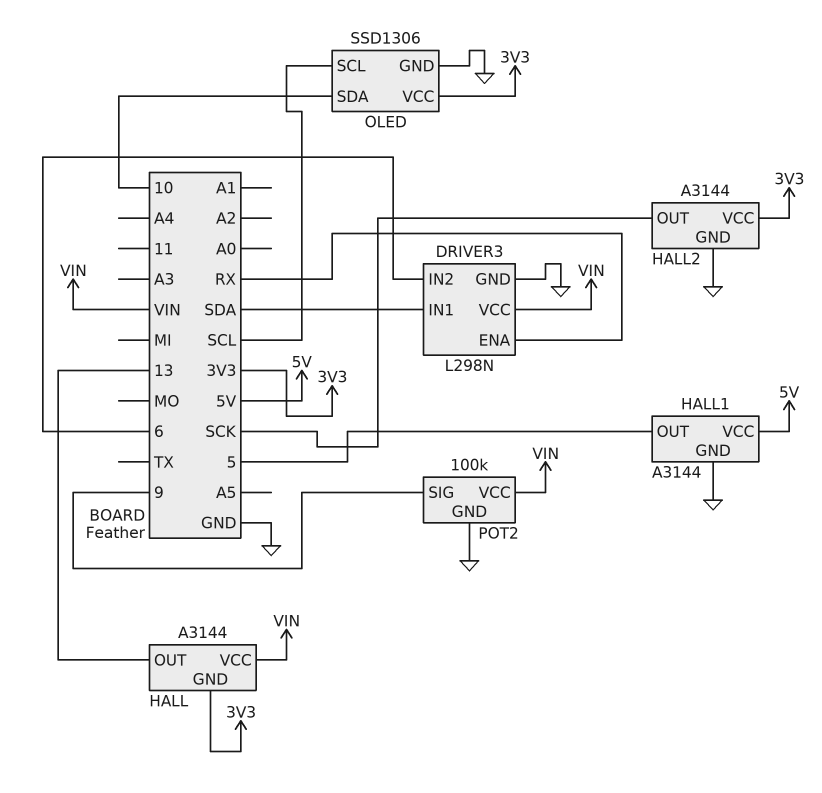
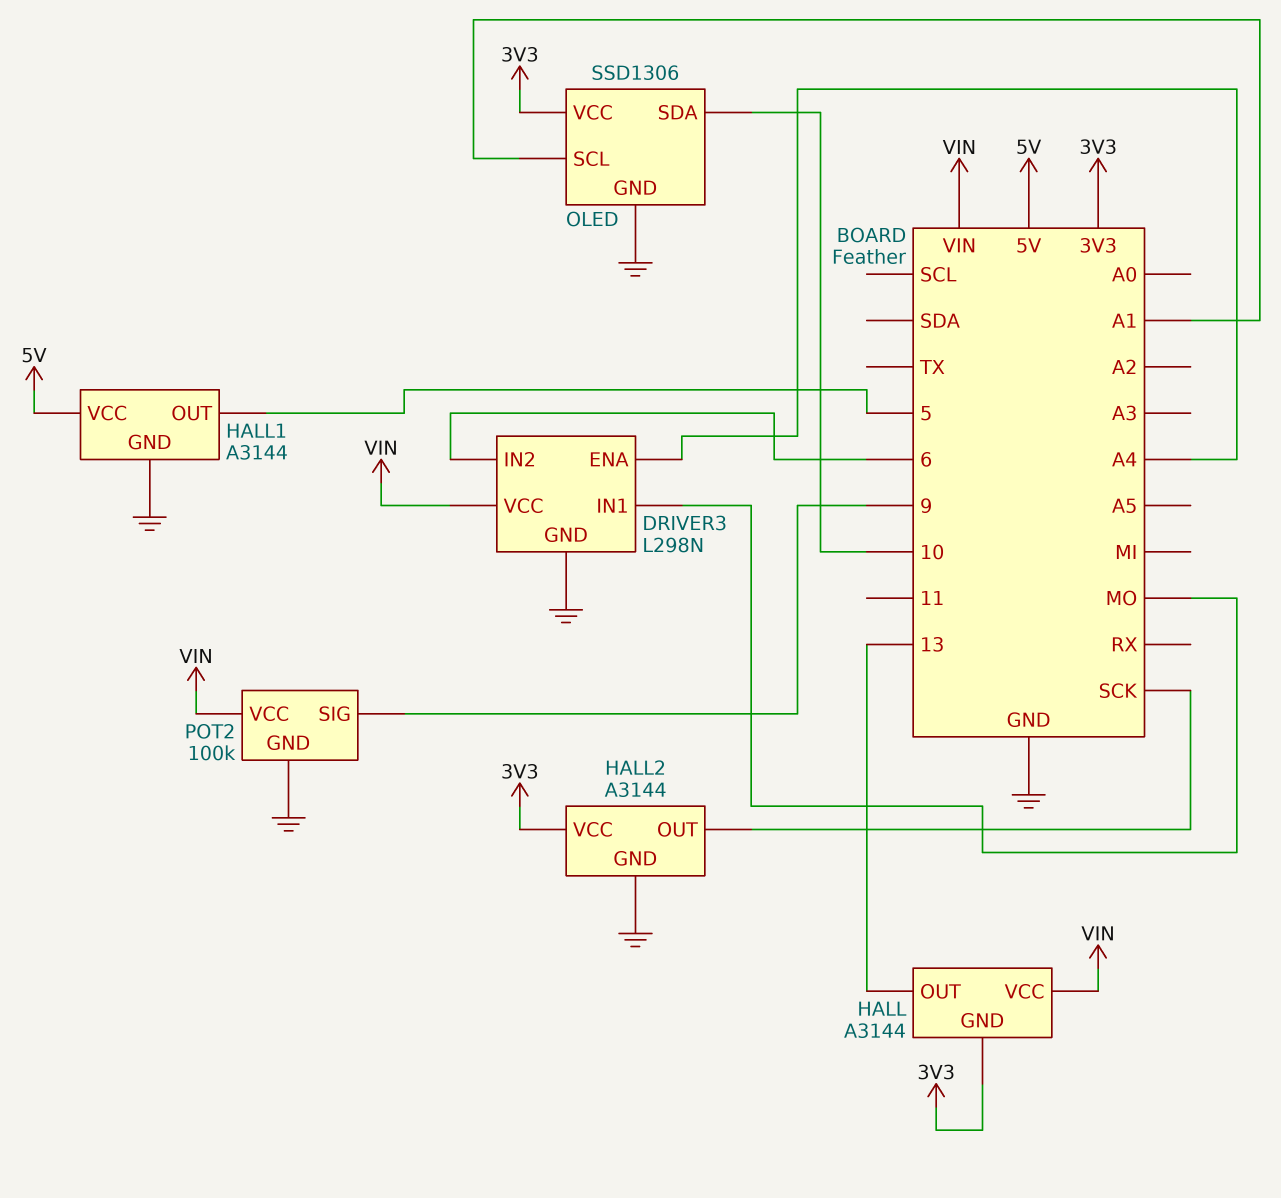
DRIVER3 pin ENA: RX -> A4
DRIVER3 pin IN1: SDA -> MO
OLED pin SCL: SCL -> A1

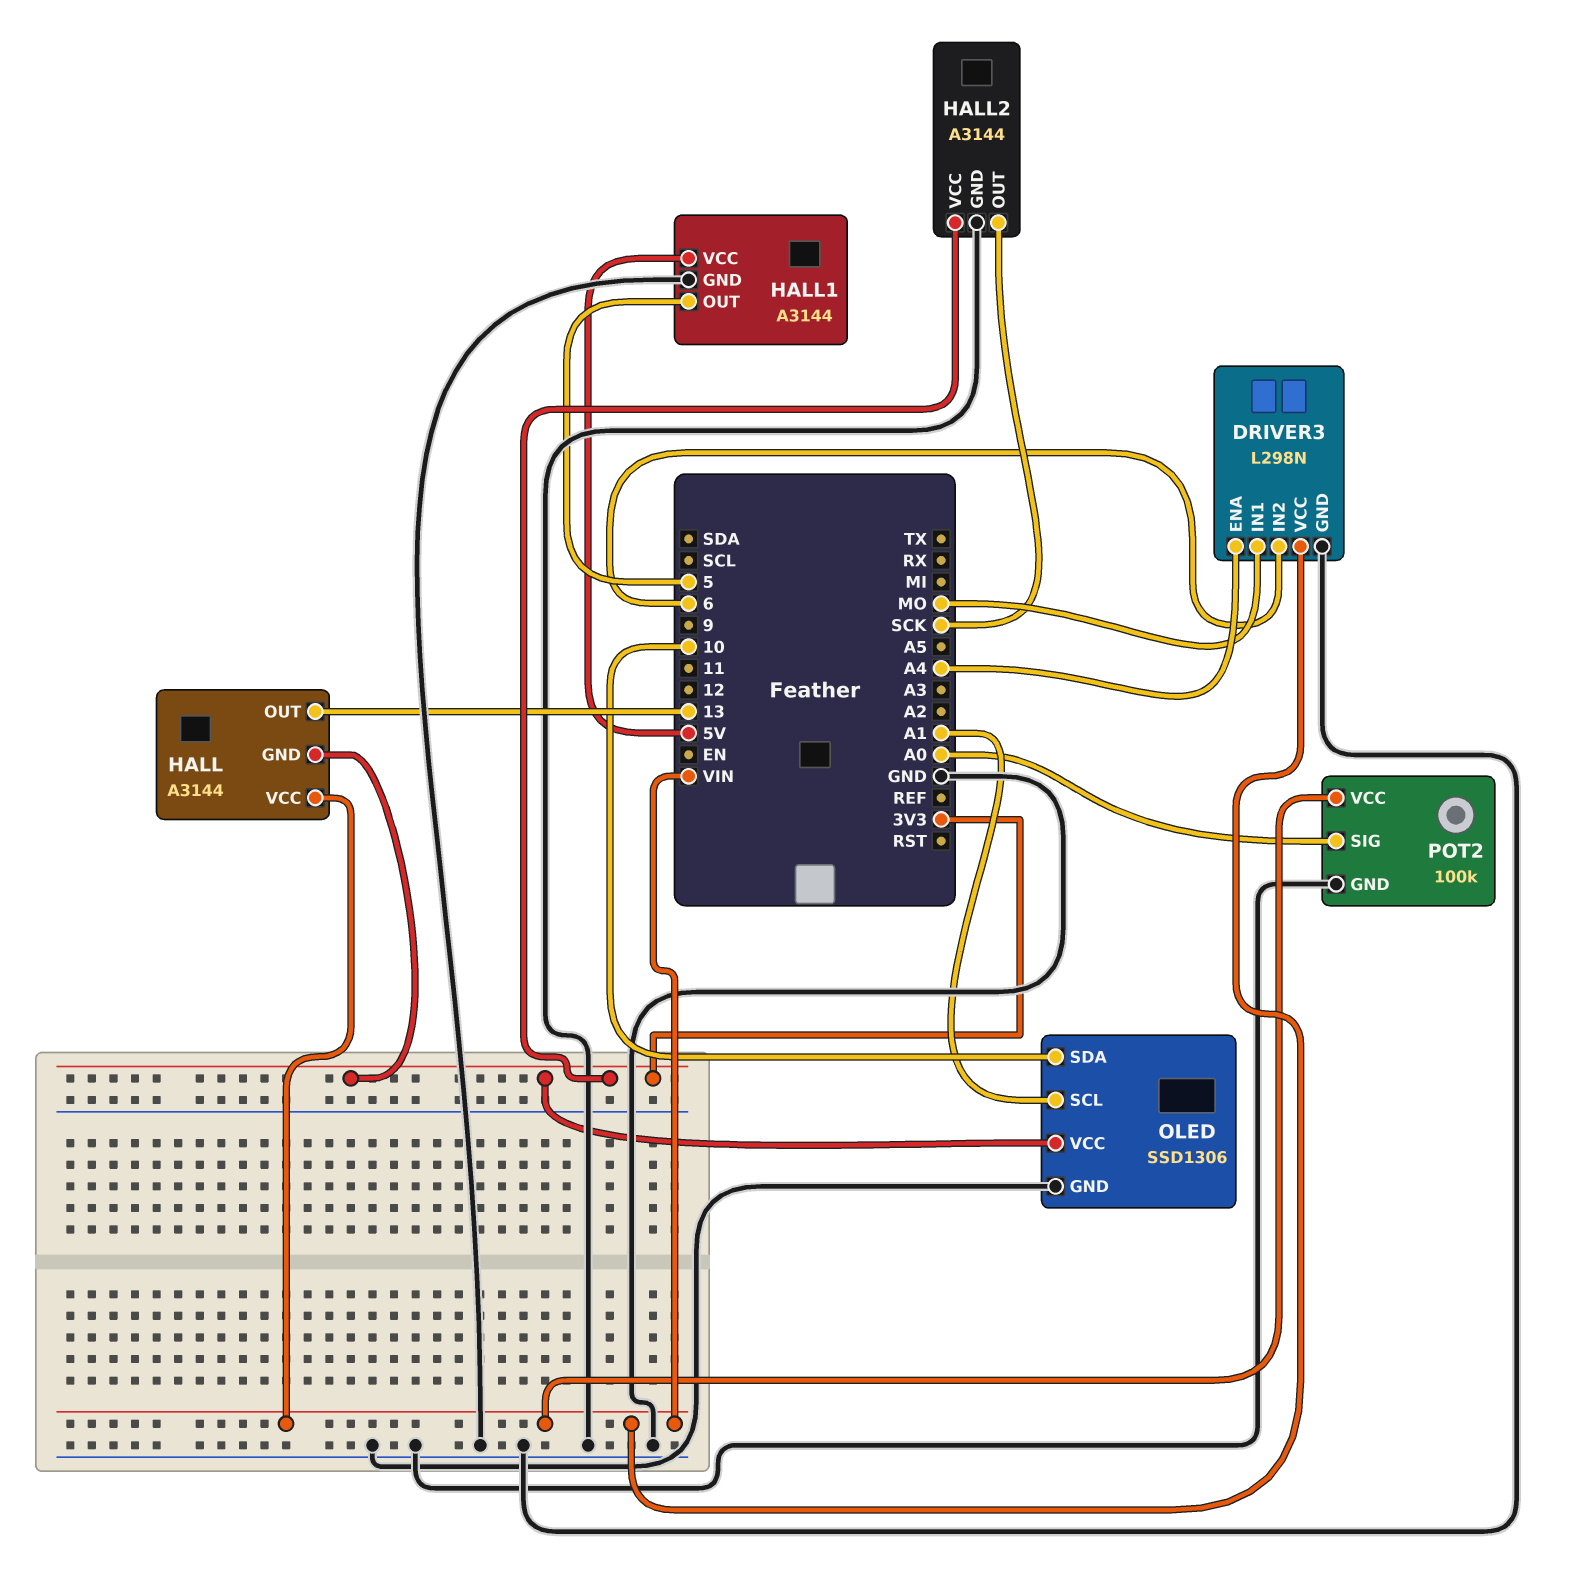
POT2 pin SIG: 9 -> A0

